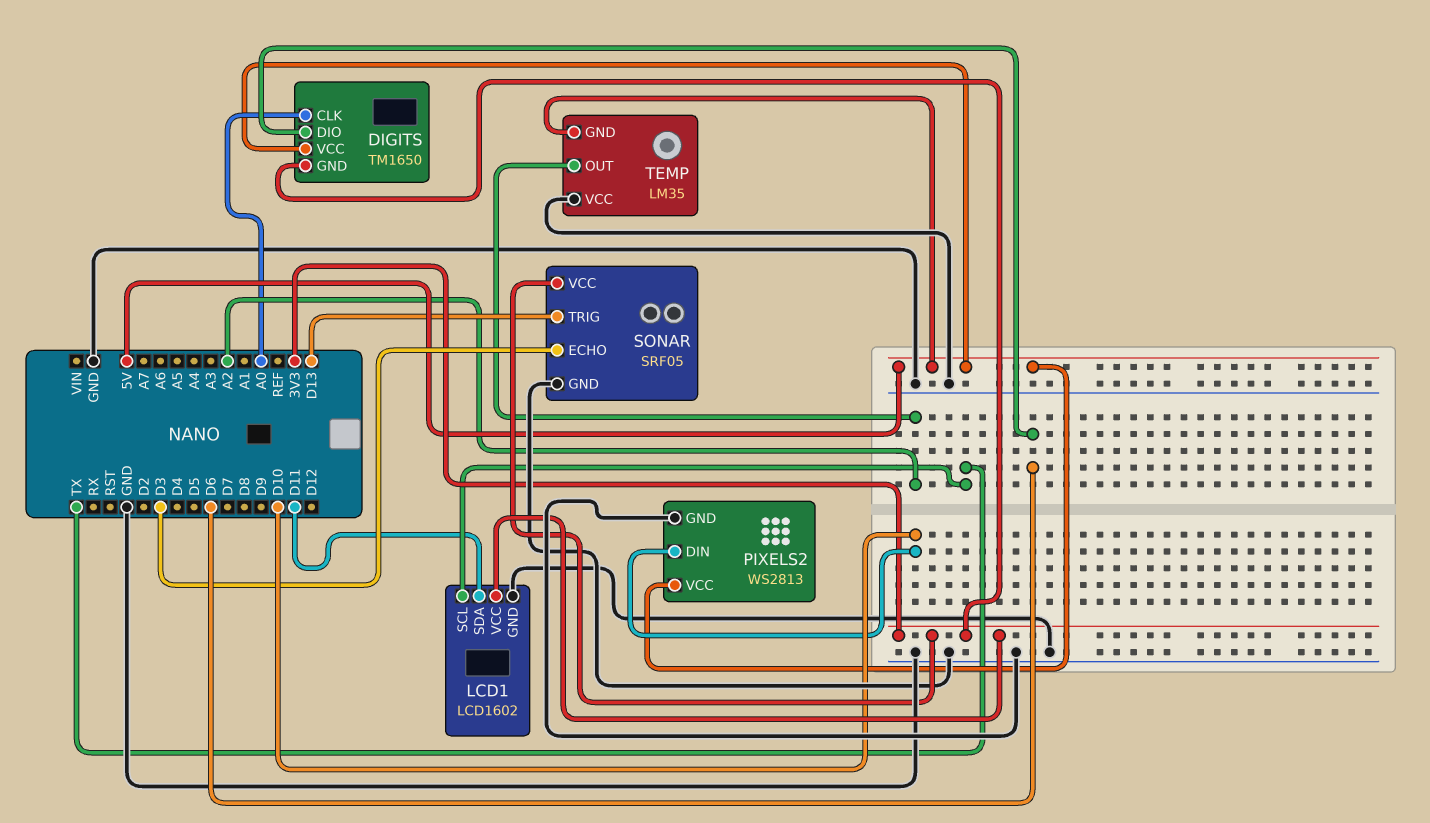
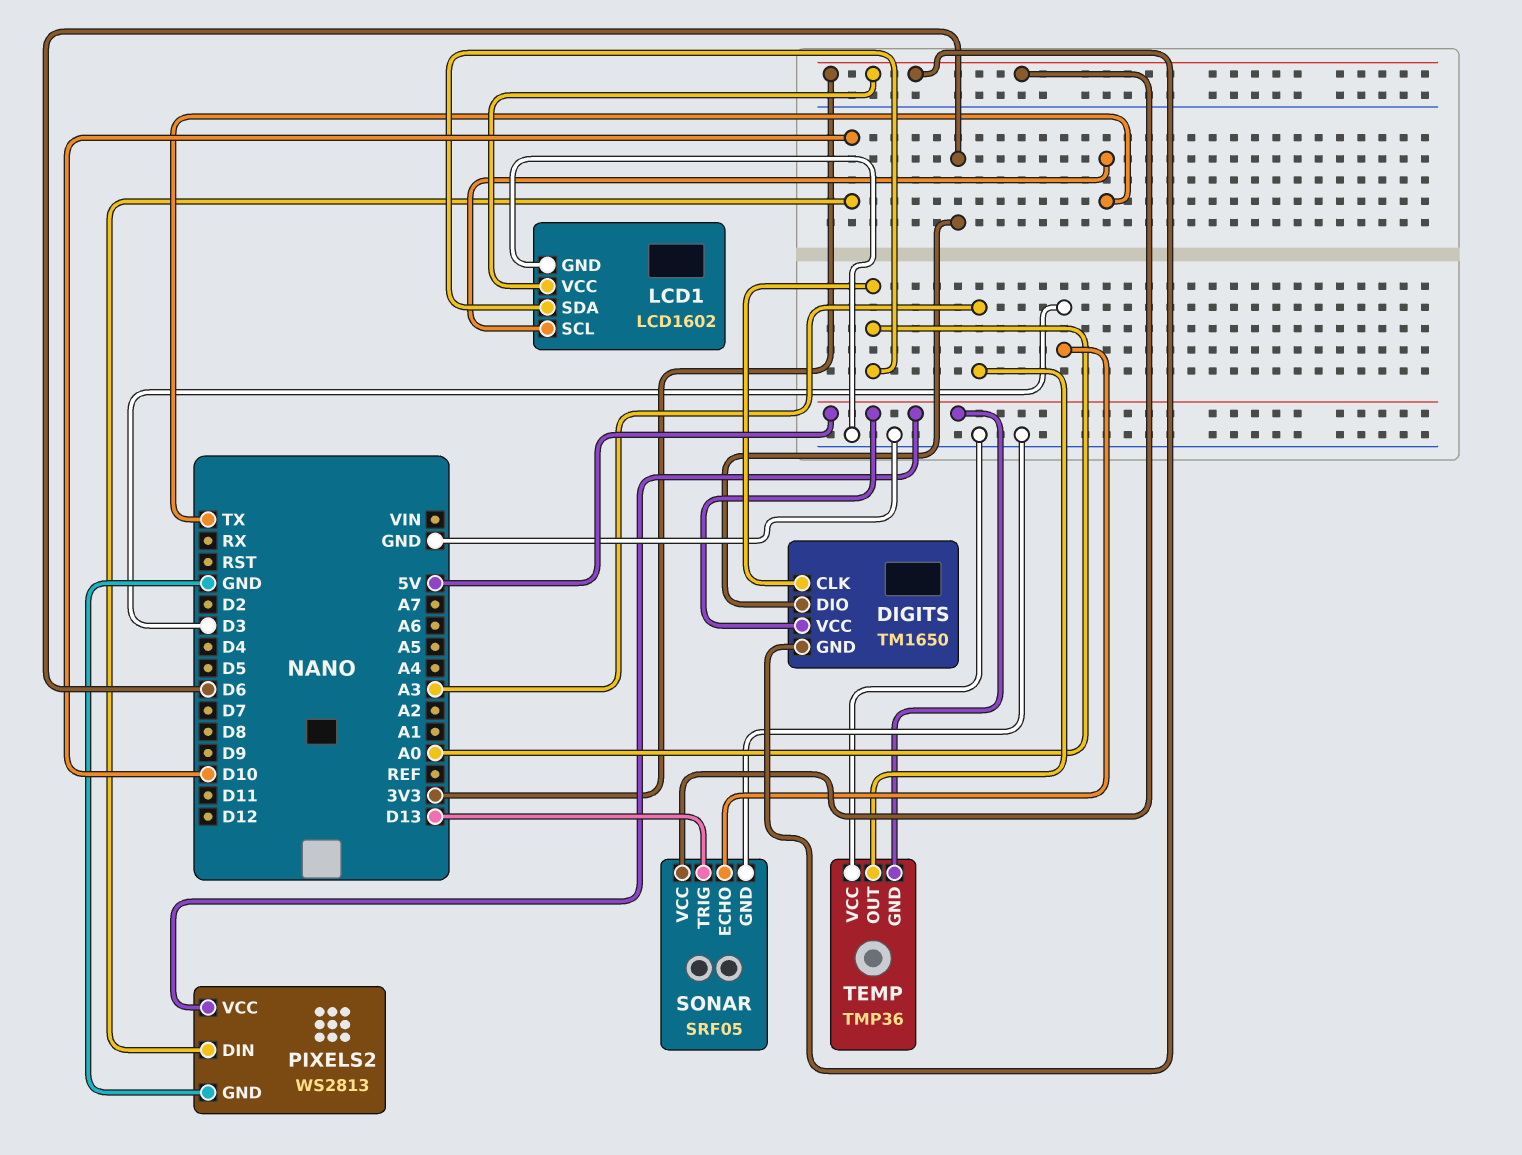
LCD1 pin SDA: D11 -> A0
TEMP: LM35 -> TMP36
TEMP pin OUT: A2 -> A3

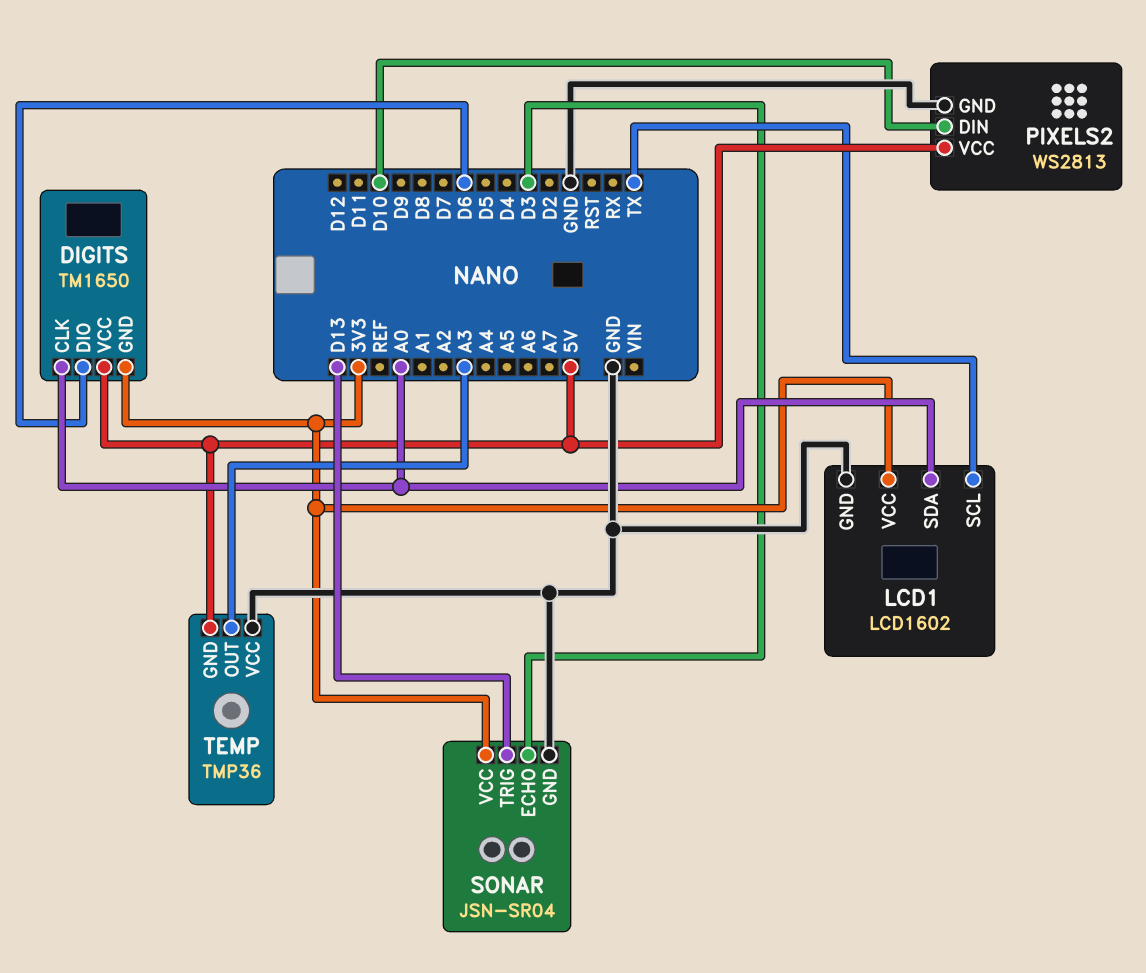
SONAR: SRF05 -> JSN-SR04

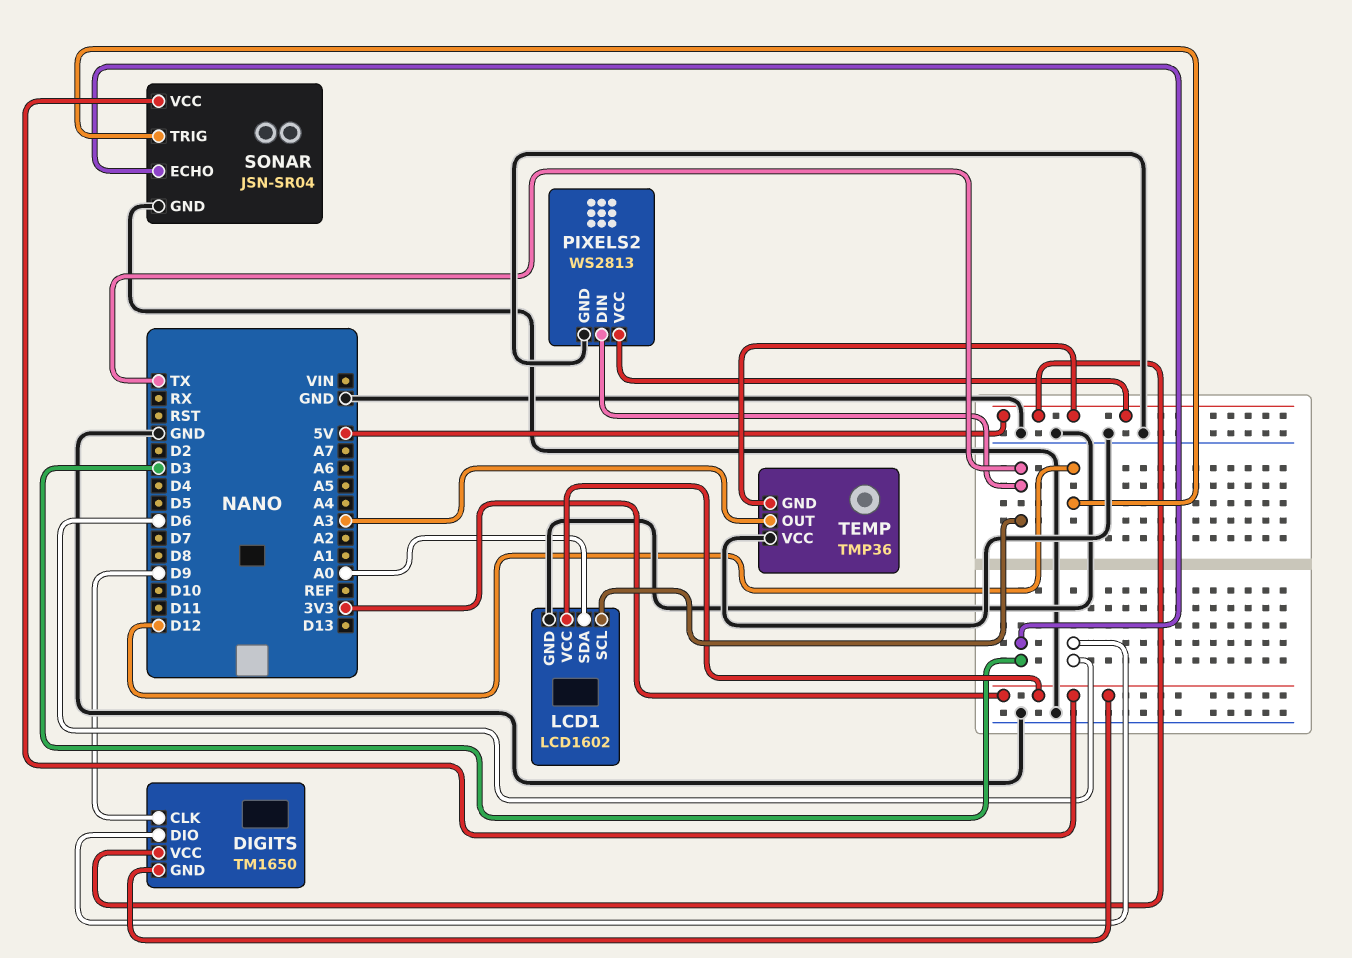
DIGITS pin CLK: A0 -> D9
PIXELS2 pin DIN: D10 -> TX
SONAR pin TRIG: D13 -> D12

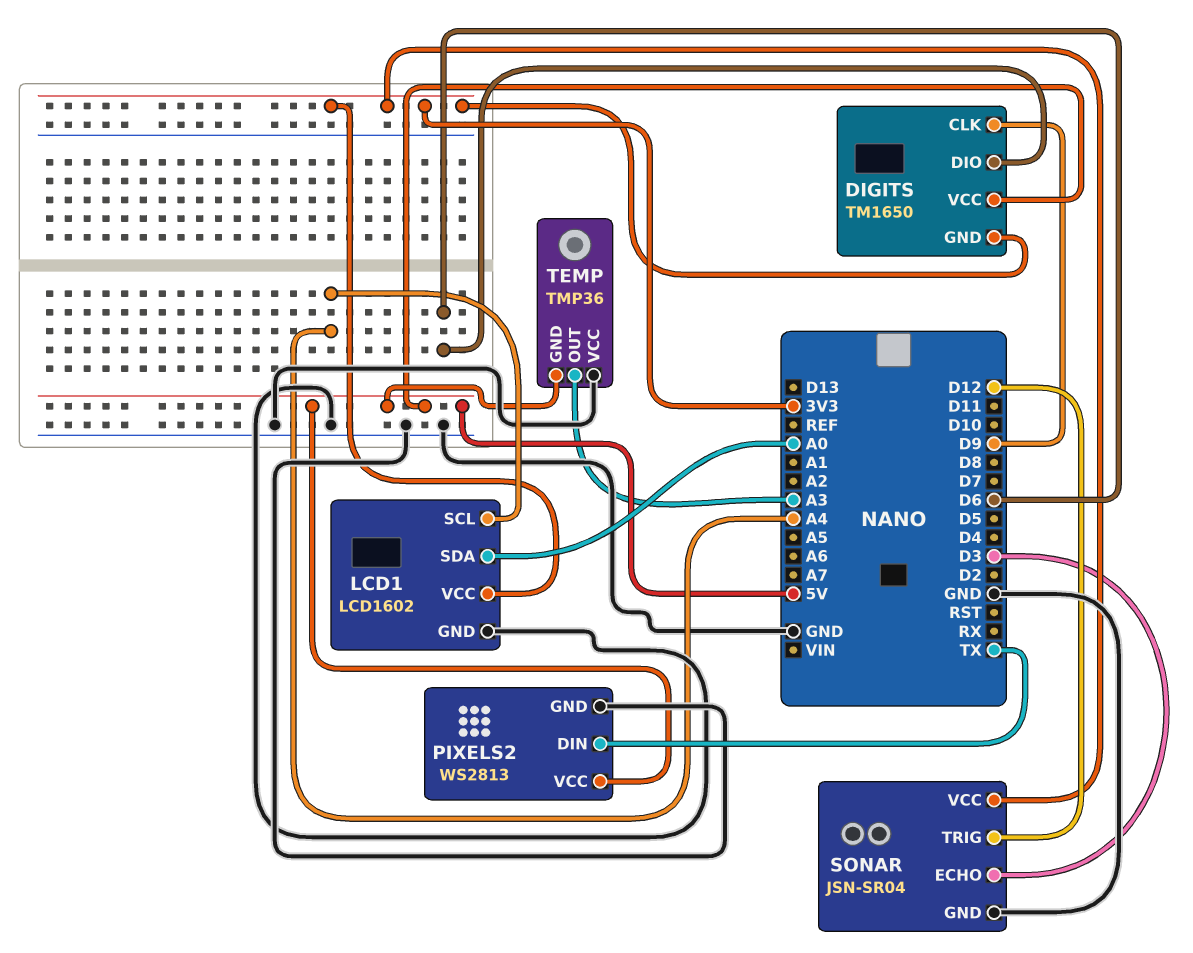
LCD1 pin SCL: TX -> A4

